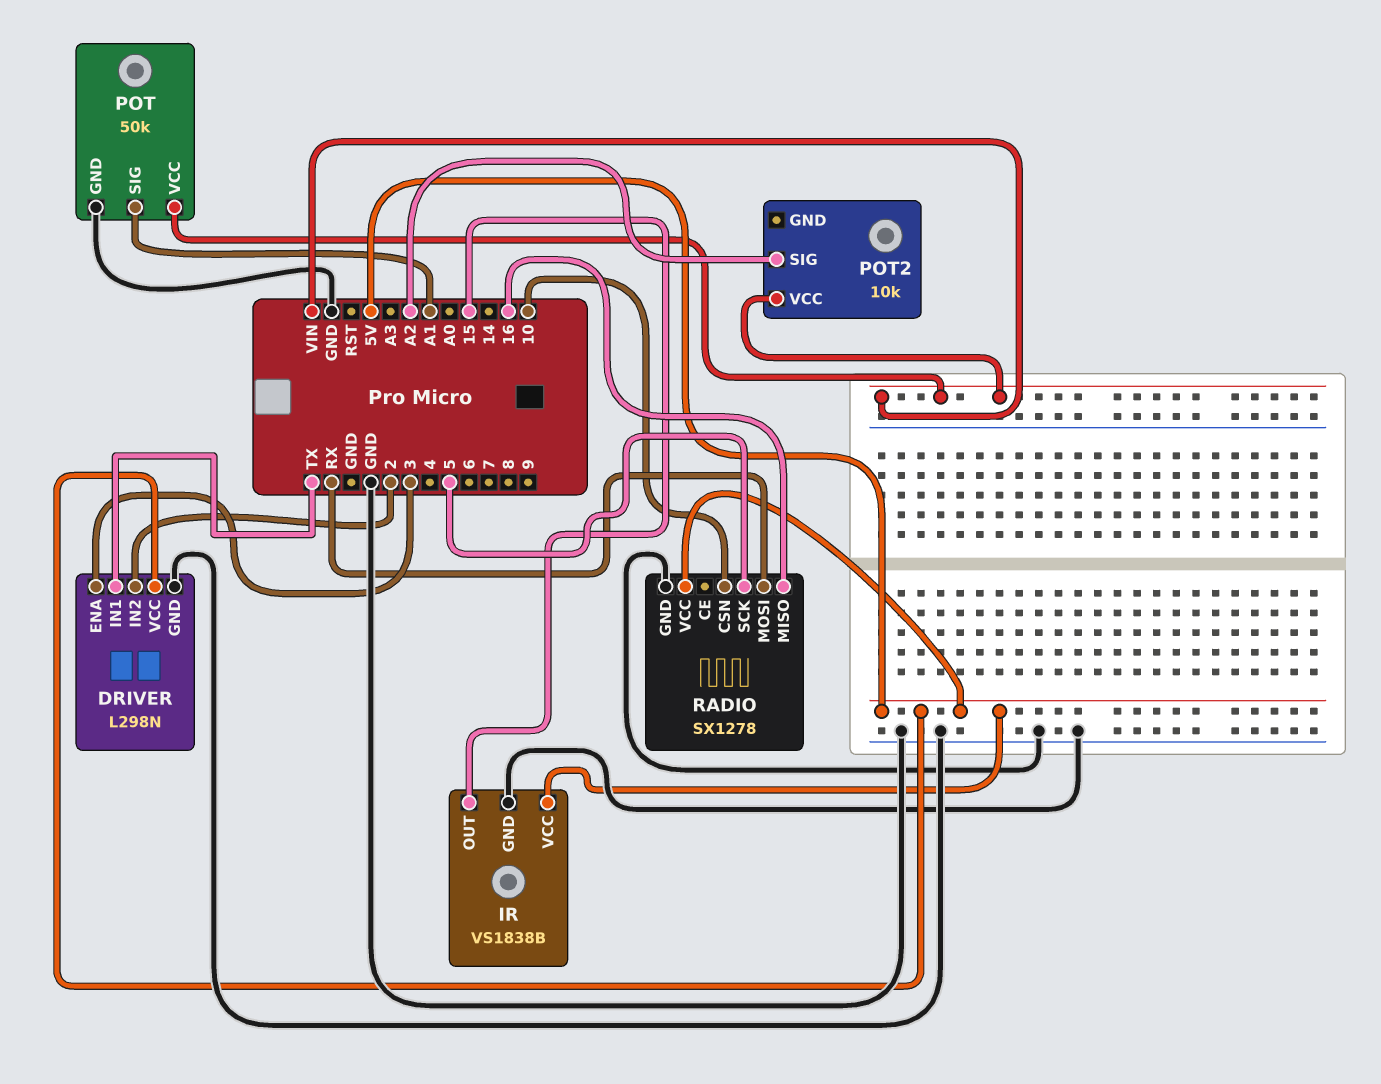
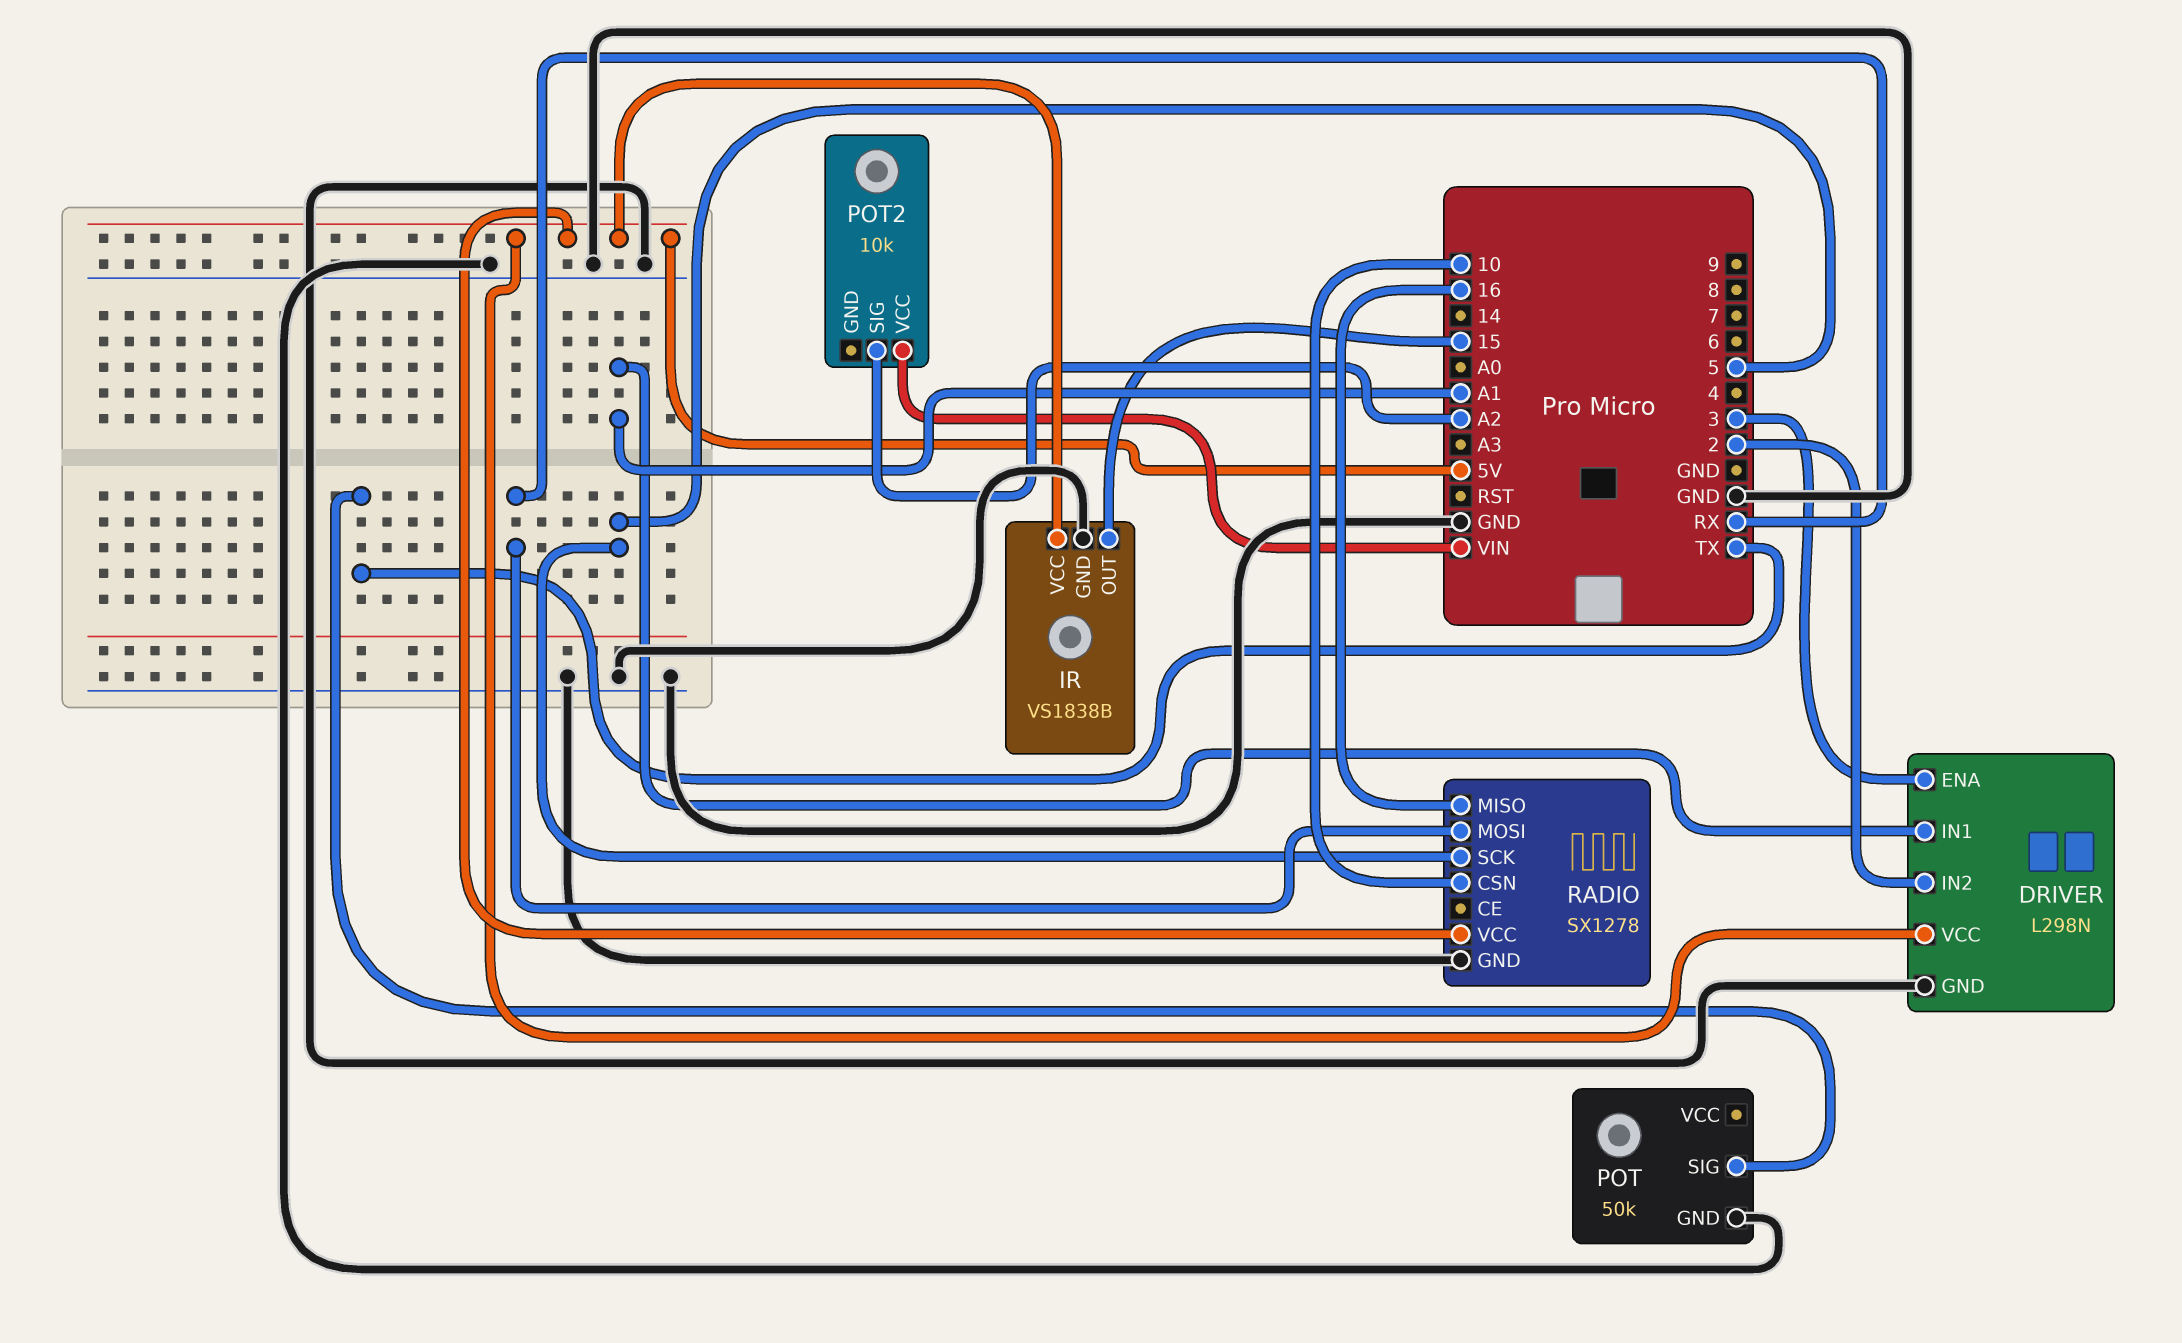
DRIVER pin IN1: TX -> A1
POT pin SIG: A1 -> TX
POT pin VCC: VIN -> none

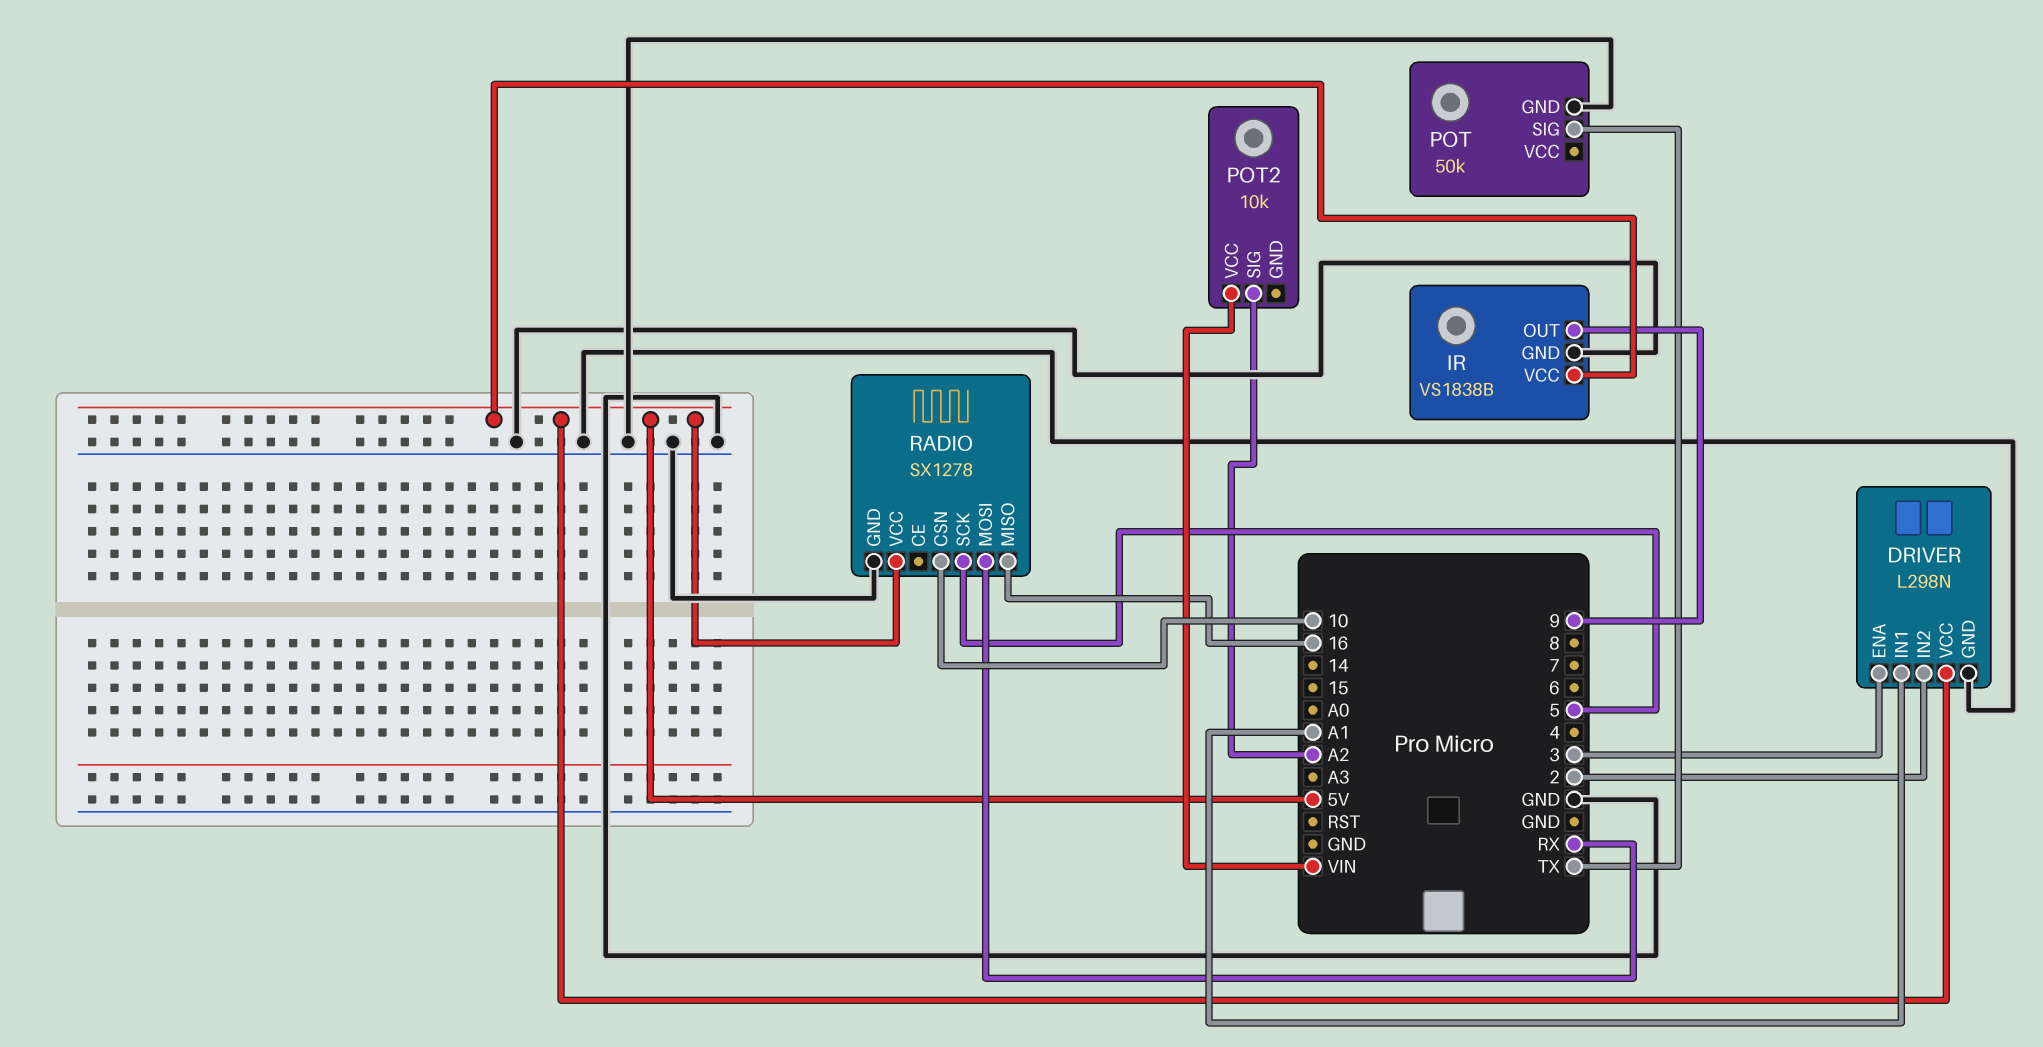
IR pin OUT: 15 -> 9

